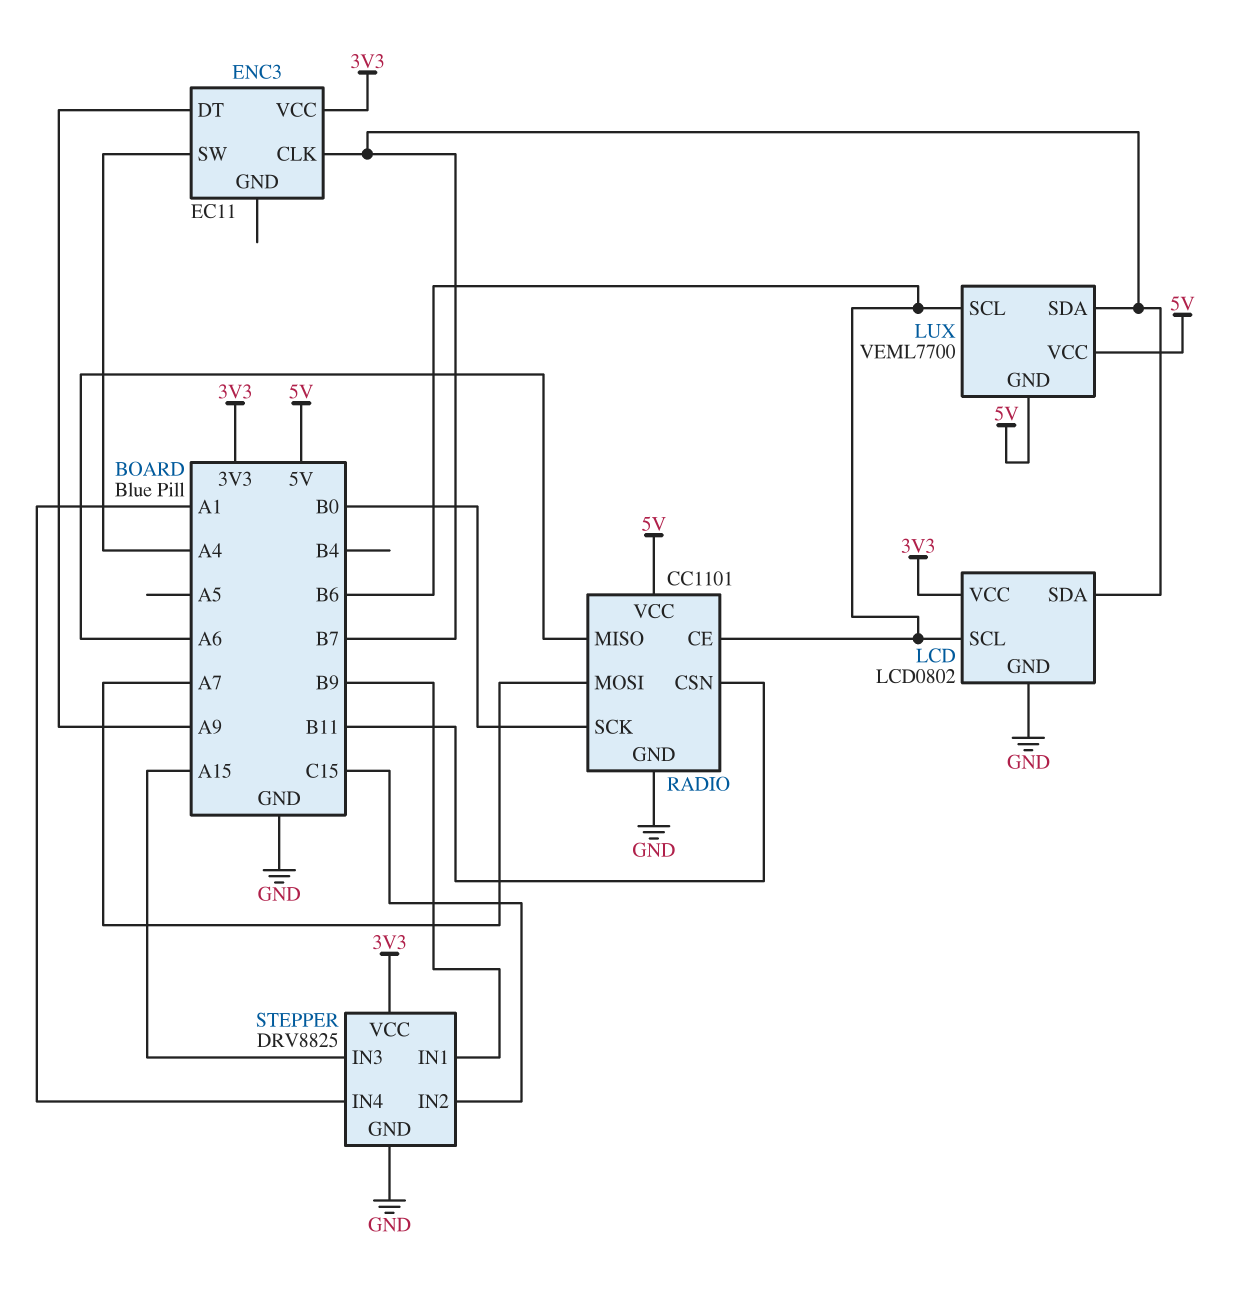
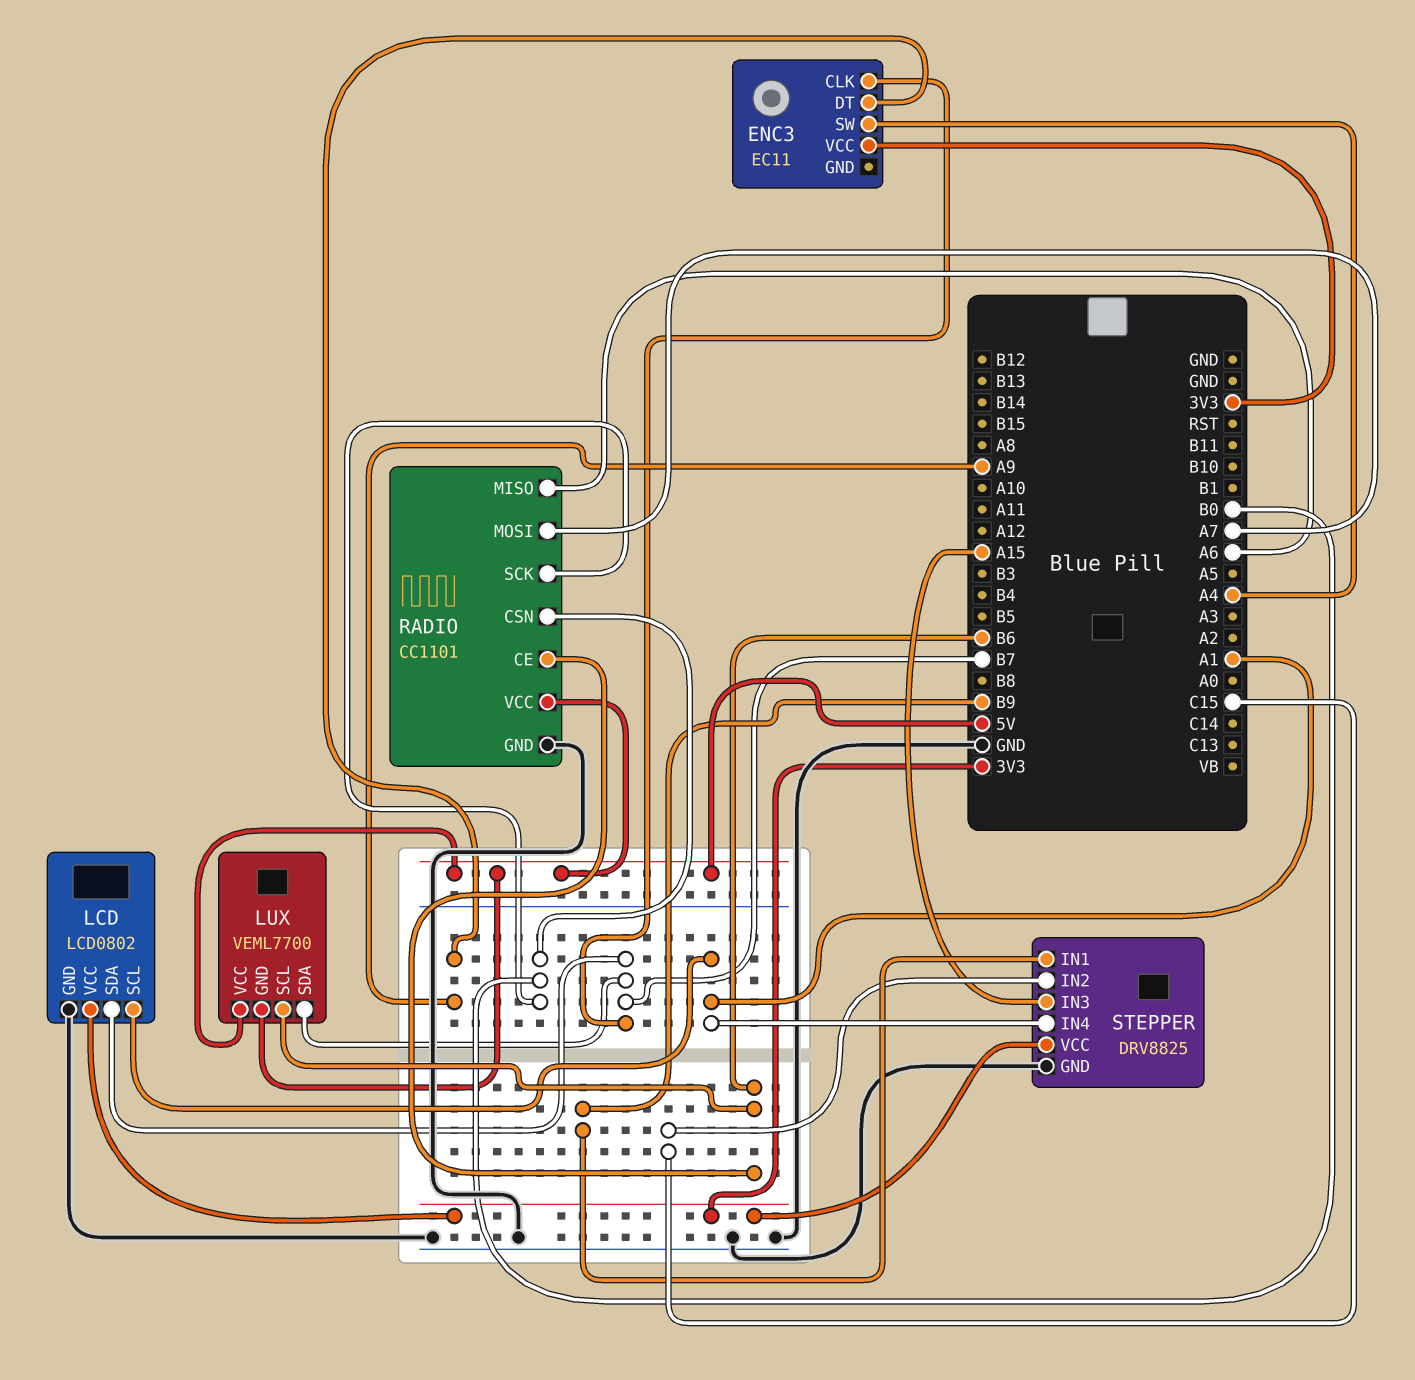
LCD pin SCL: B6 -> A1
RADIO pin CSN: B11 -> B0

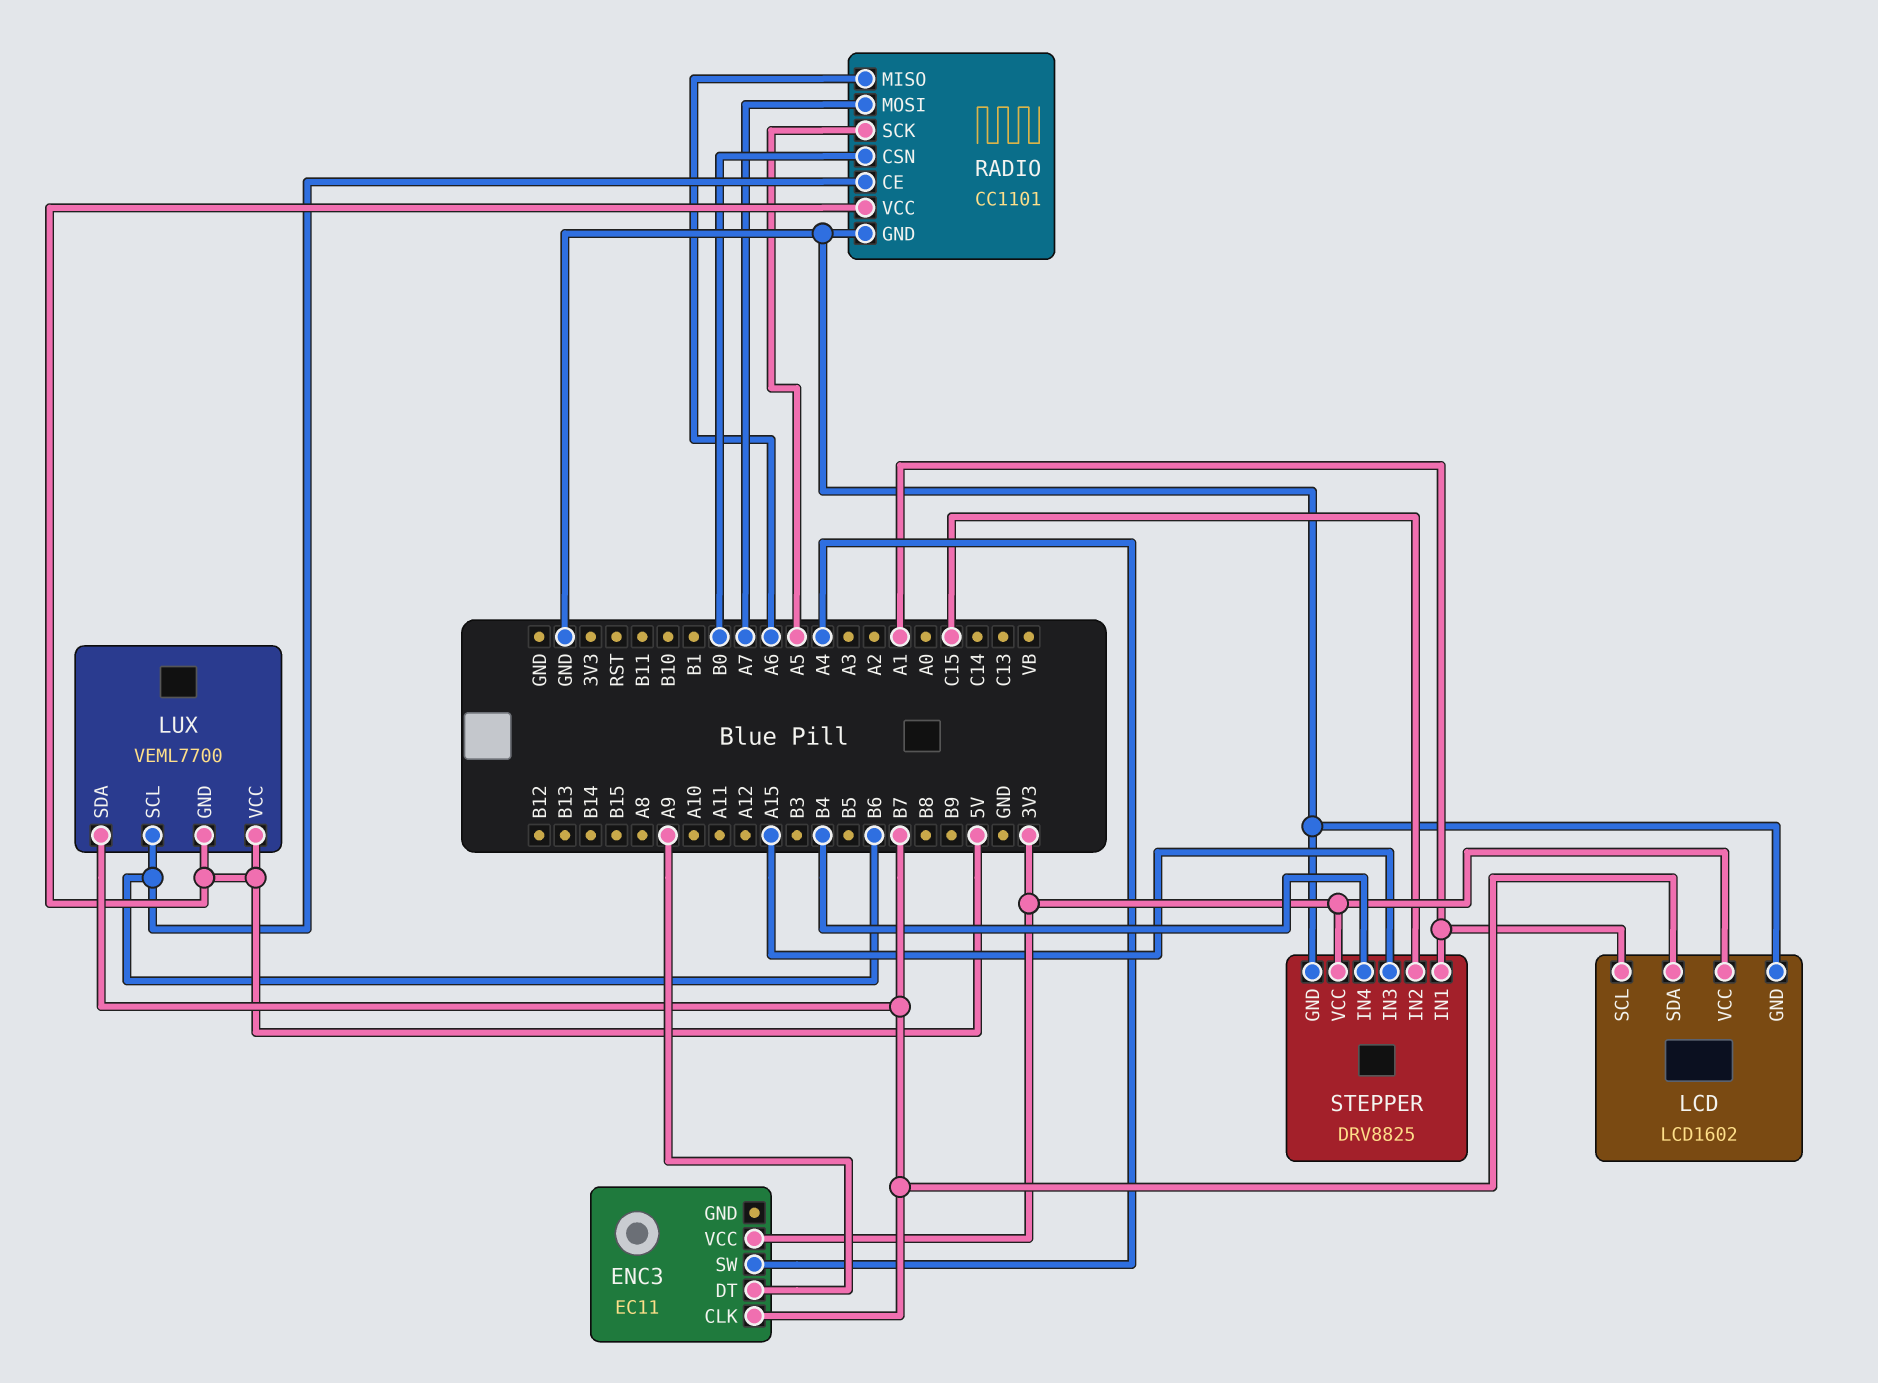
LCD: LCD0802 -> LCD1602
RADIO pin SCK: B0 -> A5
STEPPER pin IN1: B9 -> A1
STEPPER pin IN4: A1 -> B4

